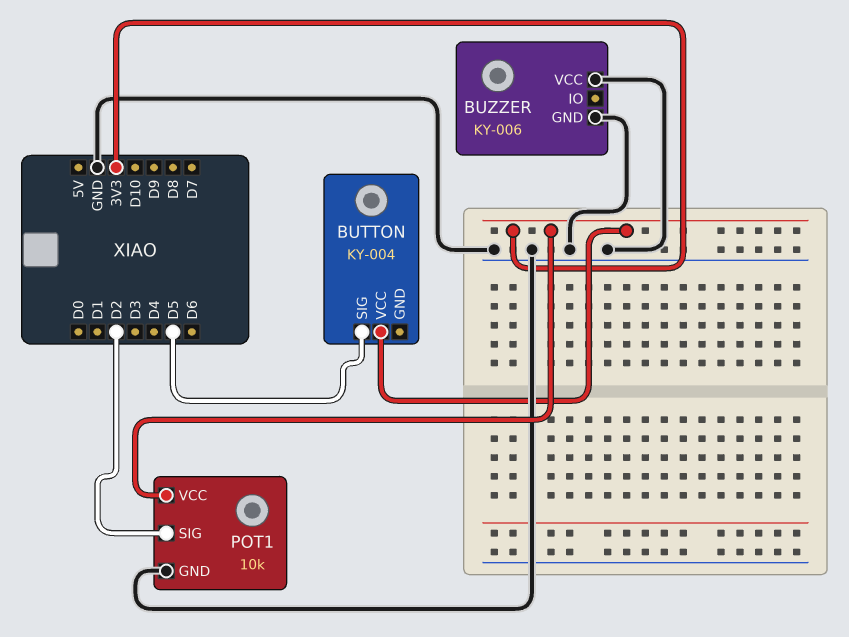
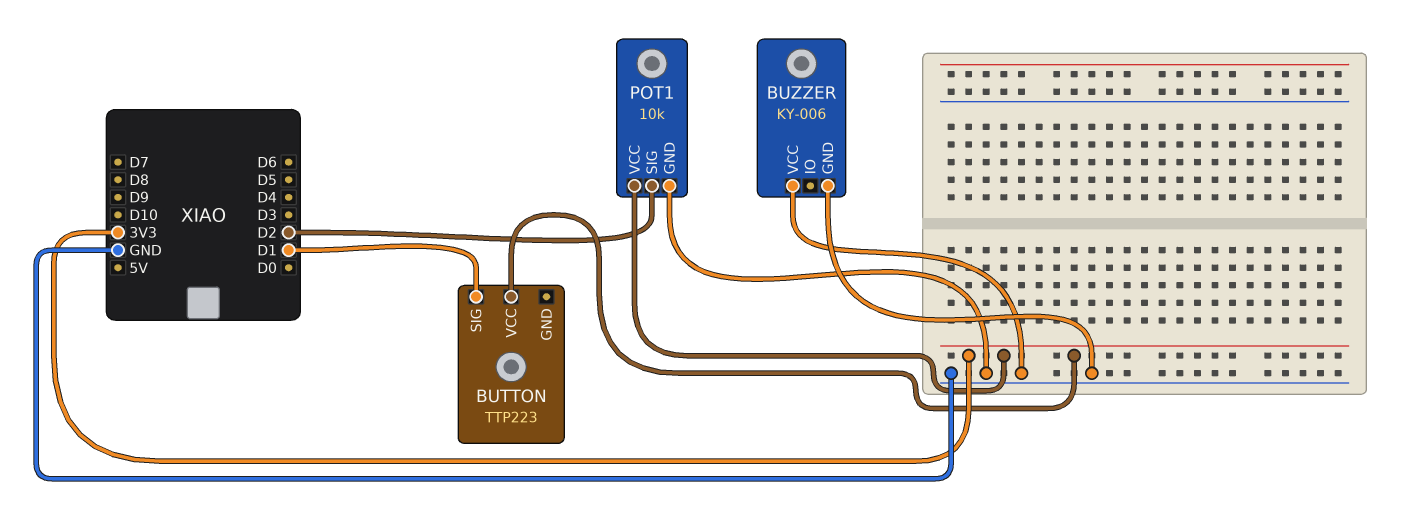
BUTTON: KY-004 -> TTP223
BUTTON pin SIG: D5 -> D1

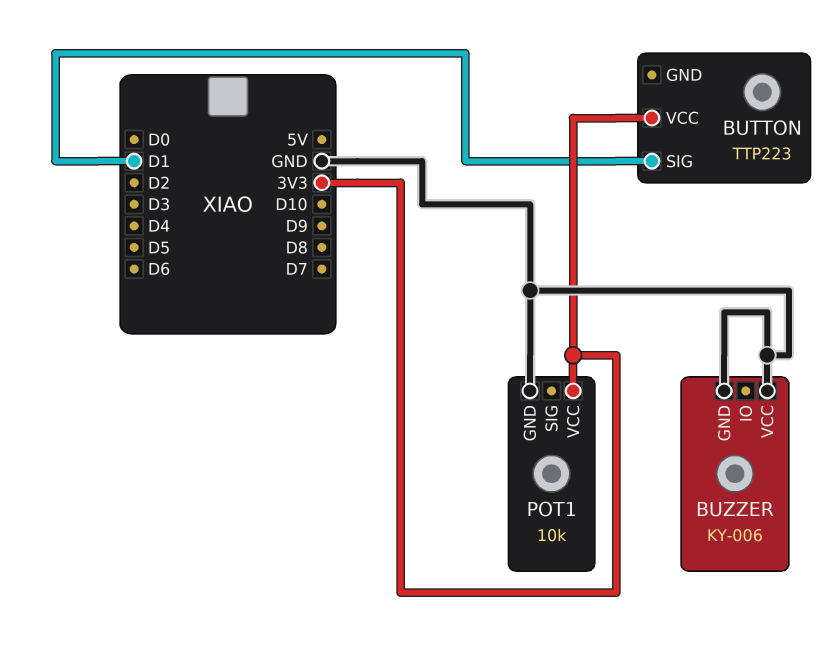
POT1 pin SIG: D2 -> none

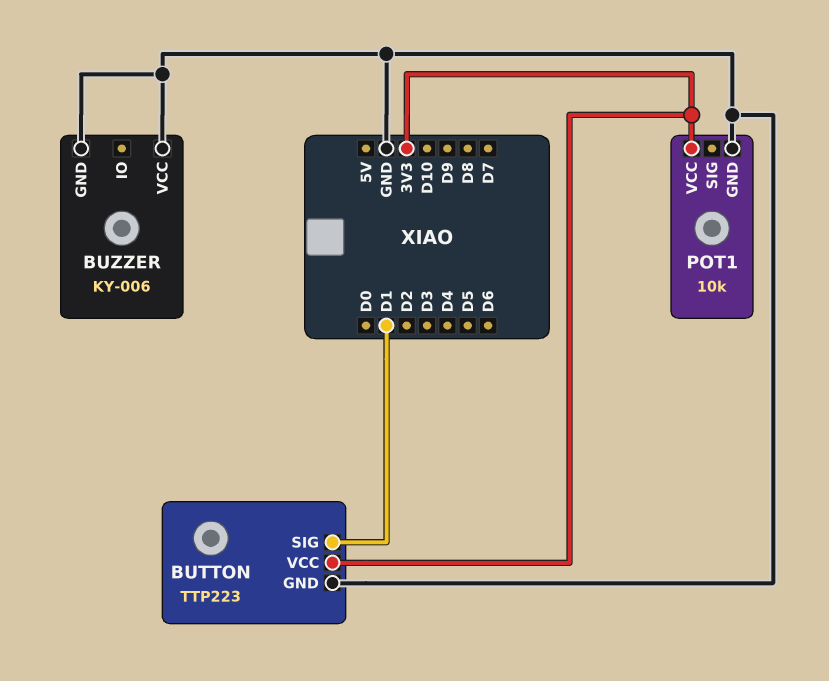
BUTTON pin GND: none -> GND

